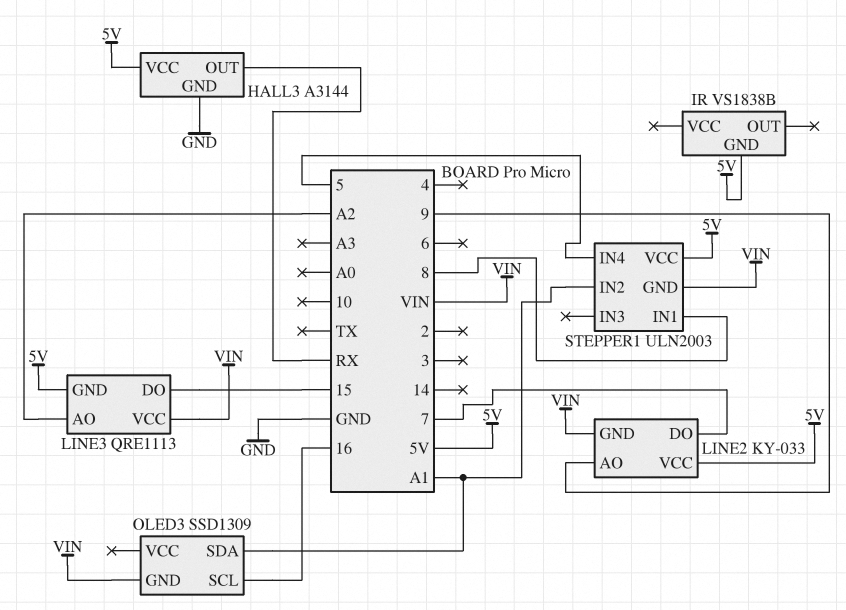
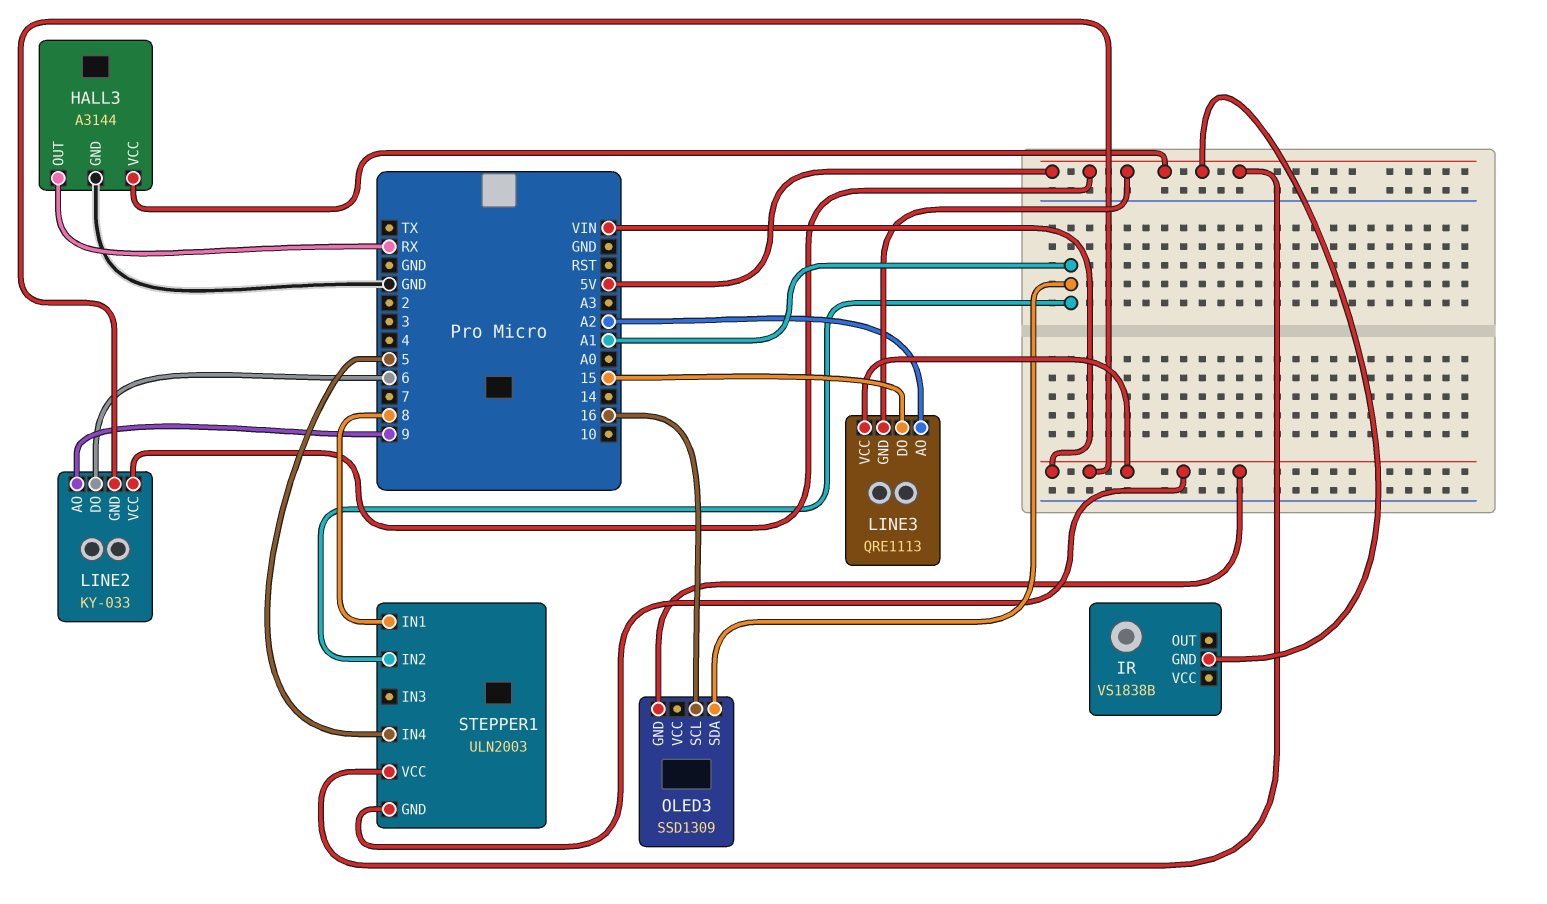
LINE2 pin DO: 7 -> 6

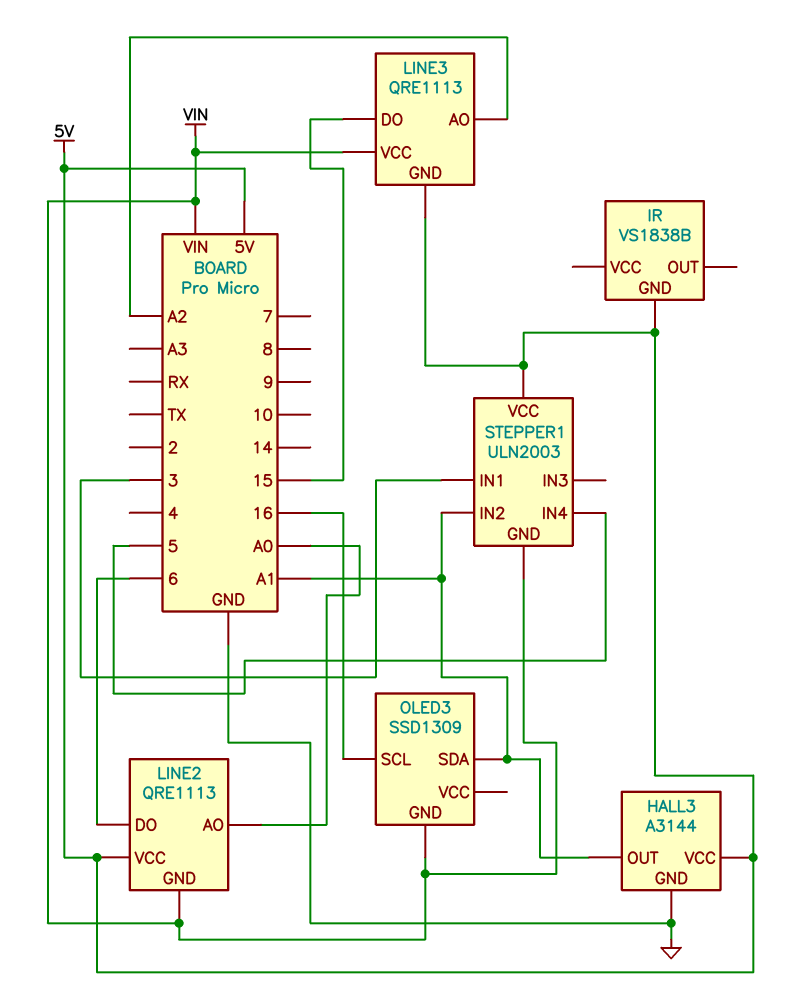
HALL3 pin OUT: RX -> A1
LINE2: KY-033 -> QRE1113
LINE2 pin AO: 9 -> A0
STEPPER1 pin IN1: 8 -> 3

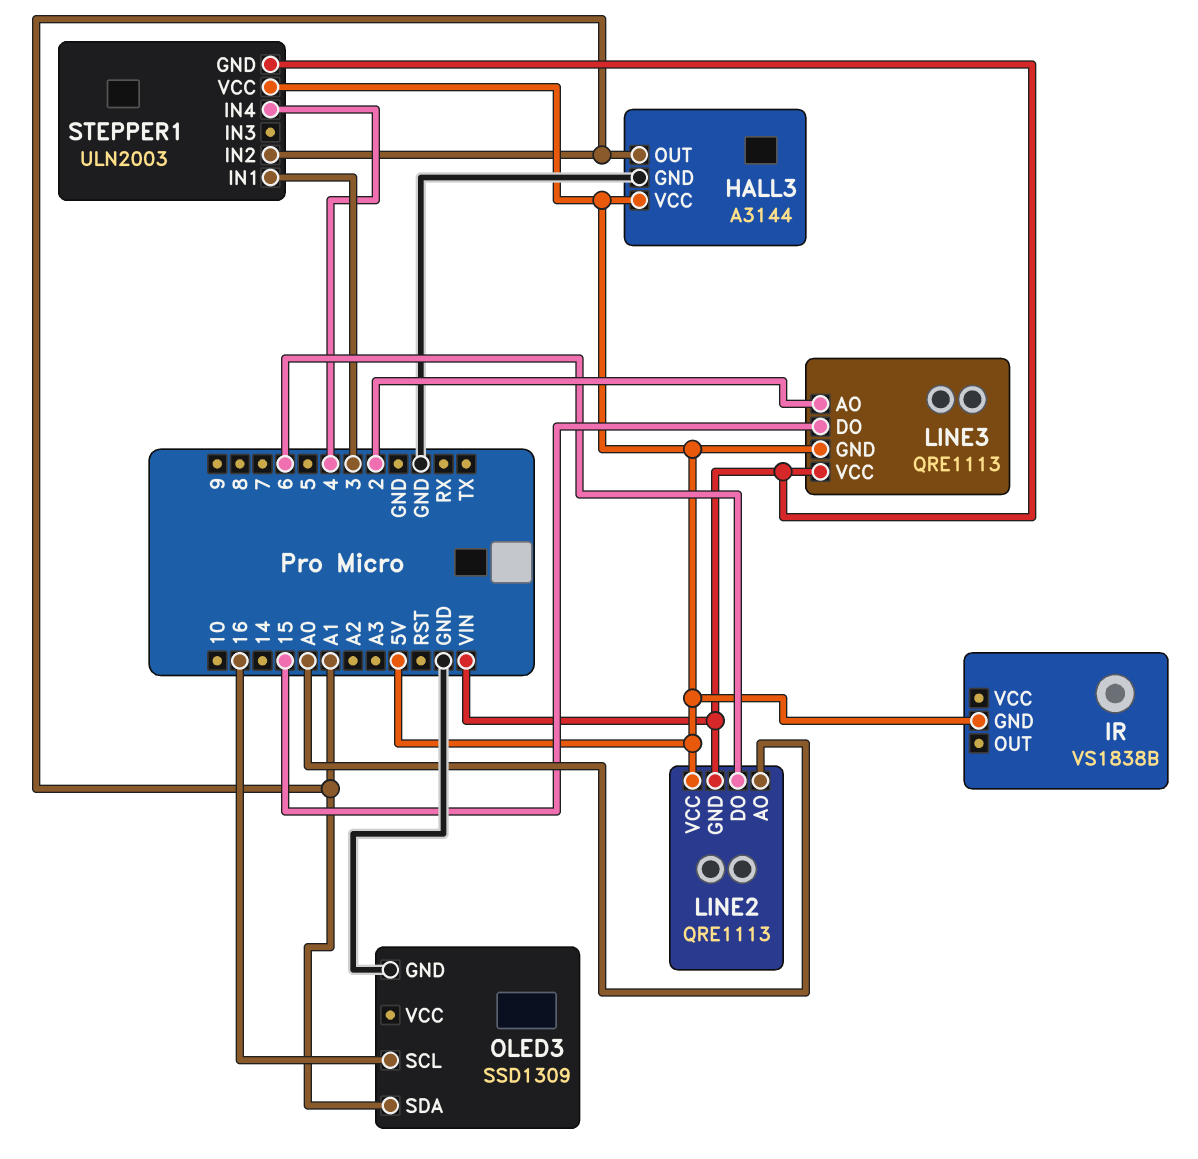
LINE3 pin AO: A2 -> 2
OLED3 pin GND: VIN -> GND
STEPPER1 pin IN4: 5 -> 4

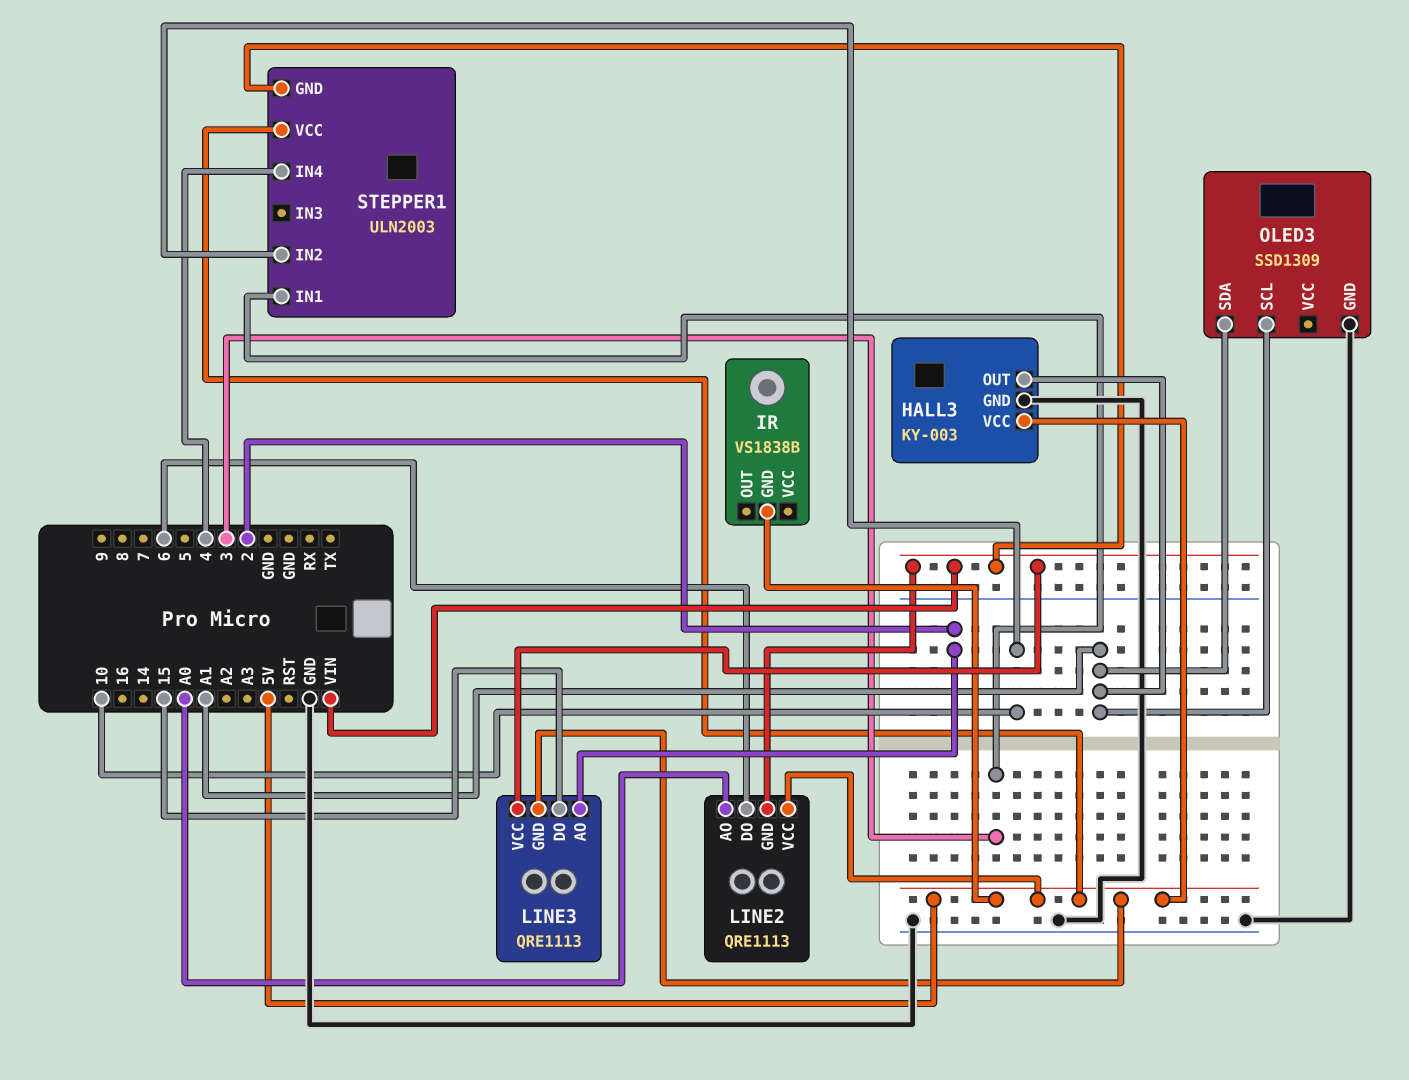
HALL3: A3144 -> KY-003
OLED3 pin SCL: 16 -> A1
STEPPER1 pin IN2: A1 -> 10

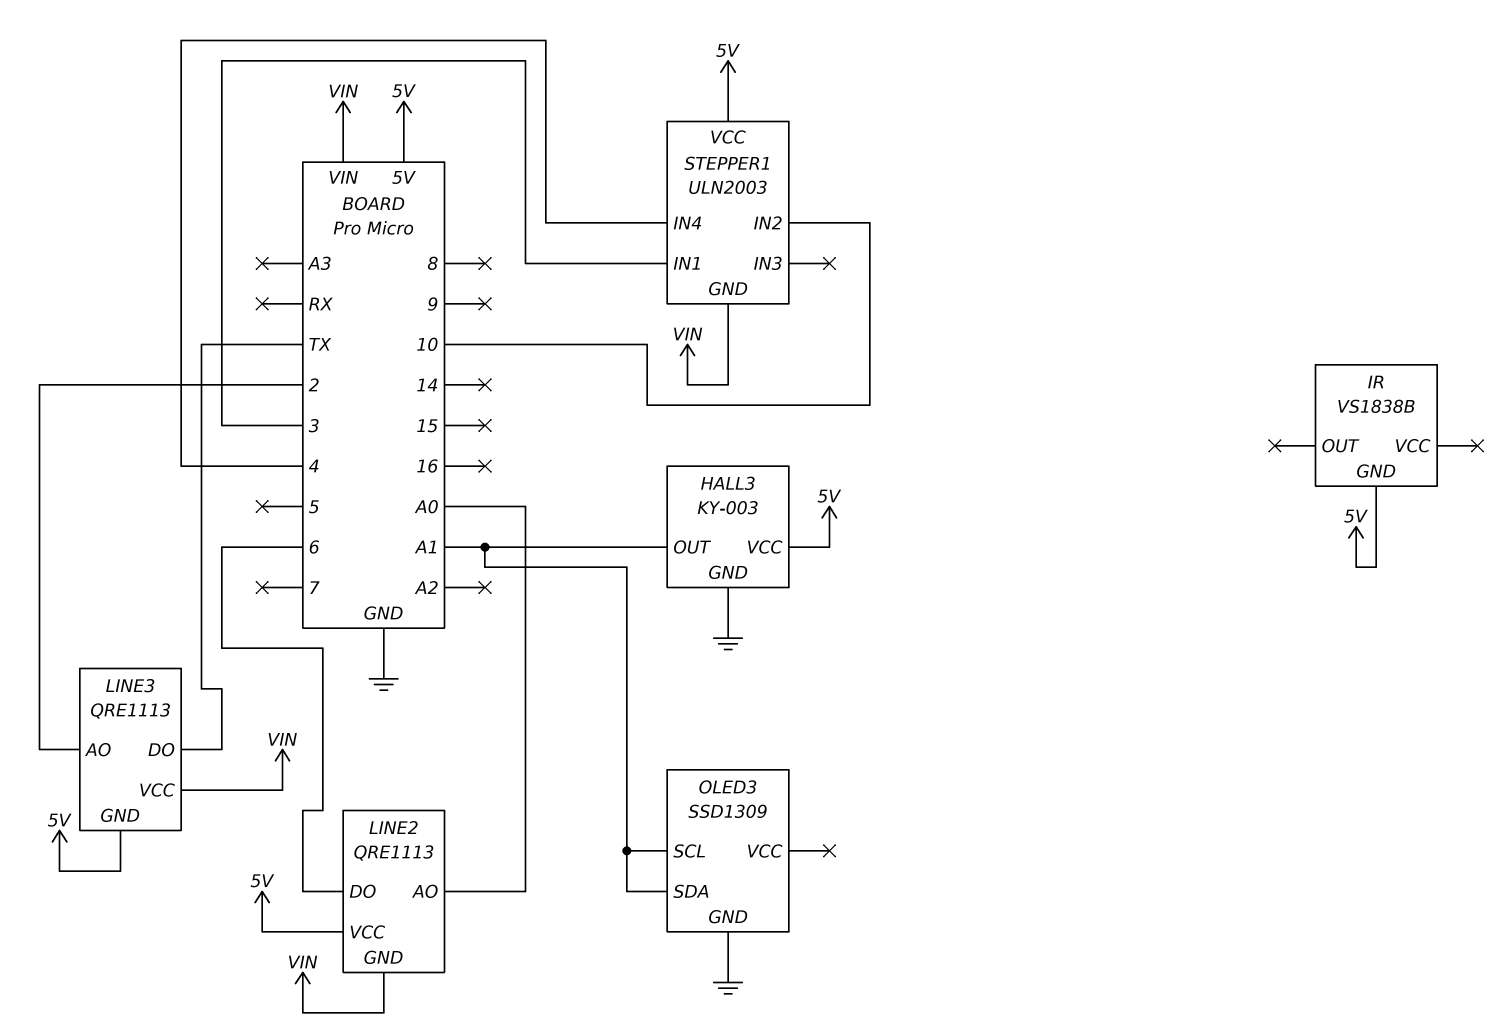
LINE3 pin DO: 15 -> TX

